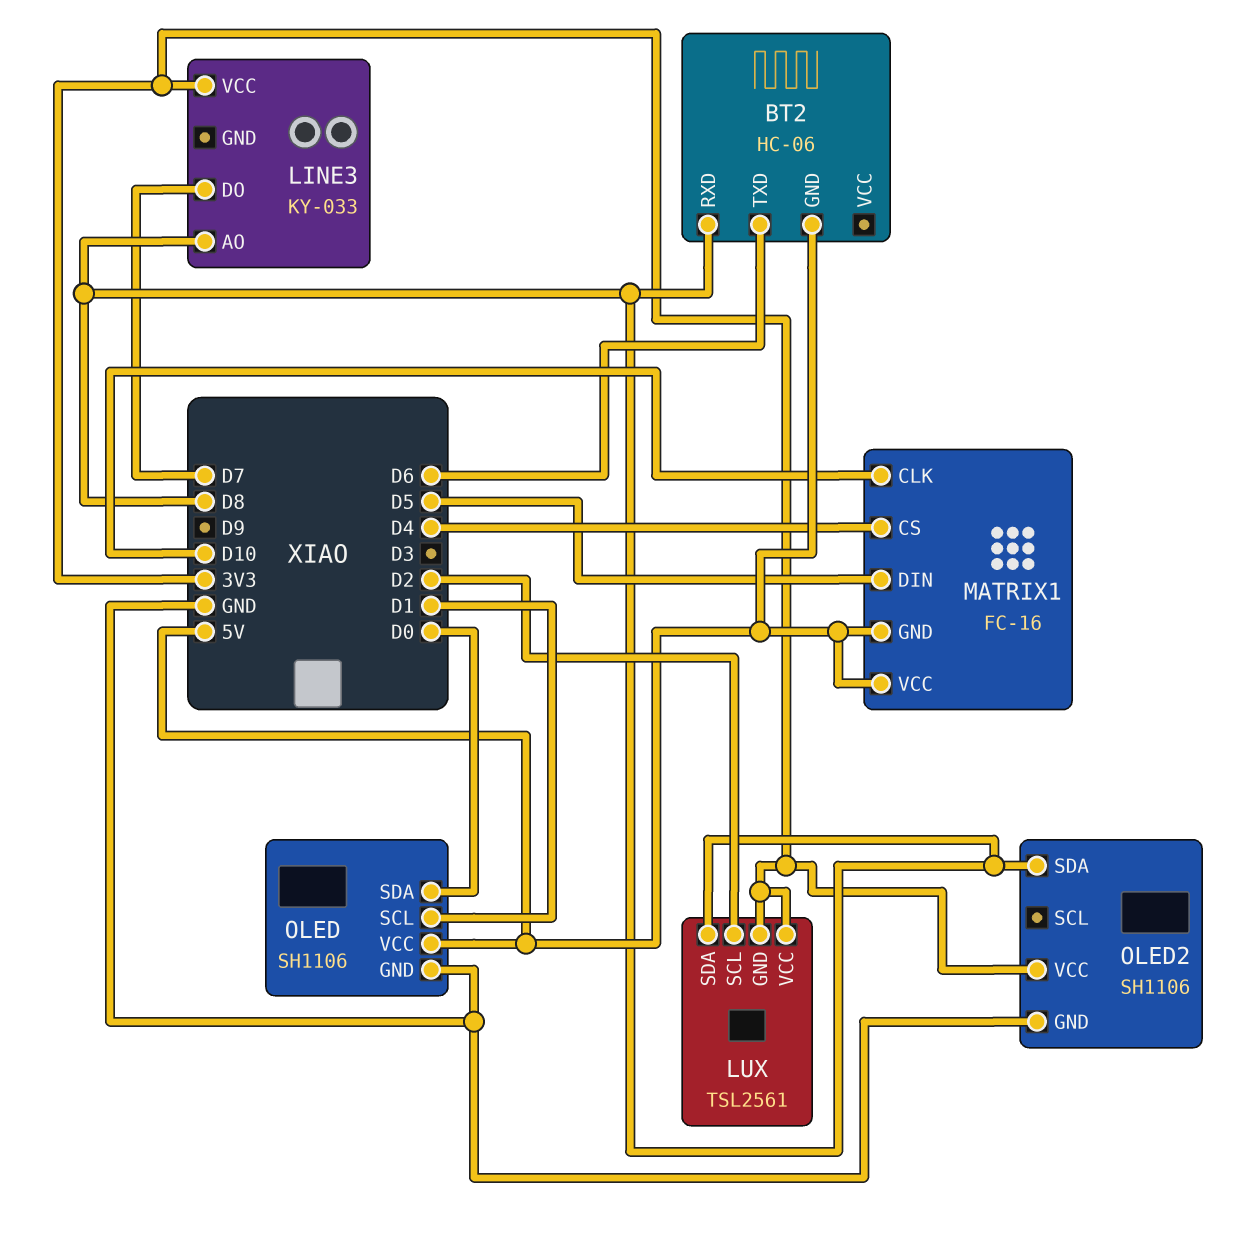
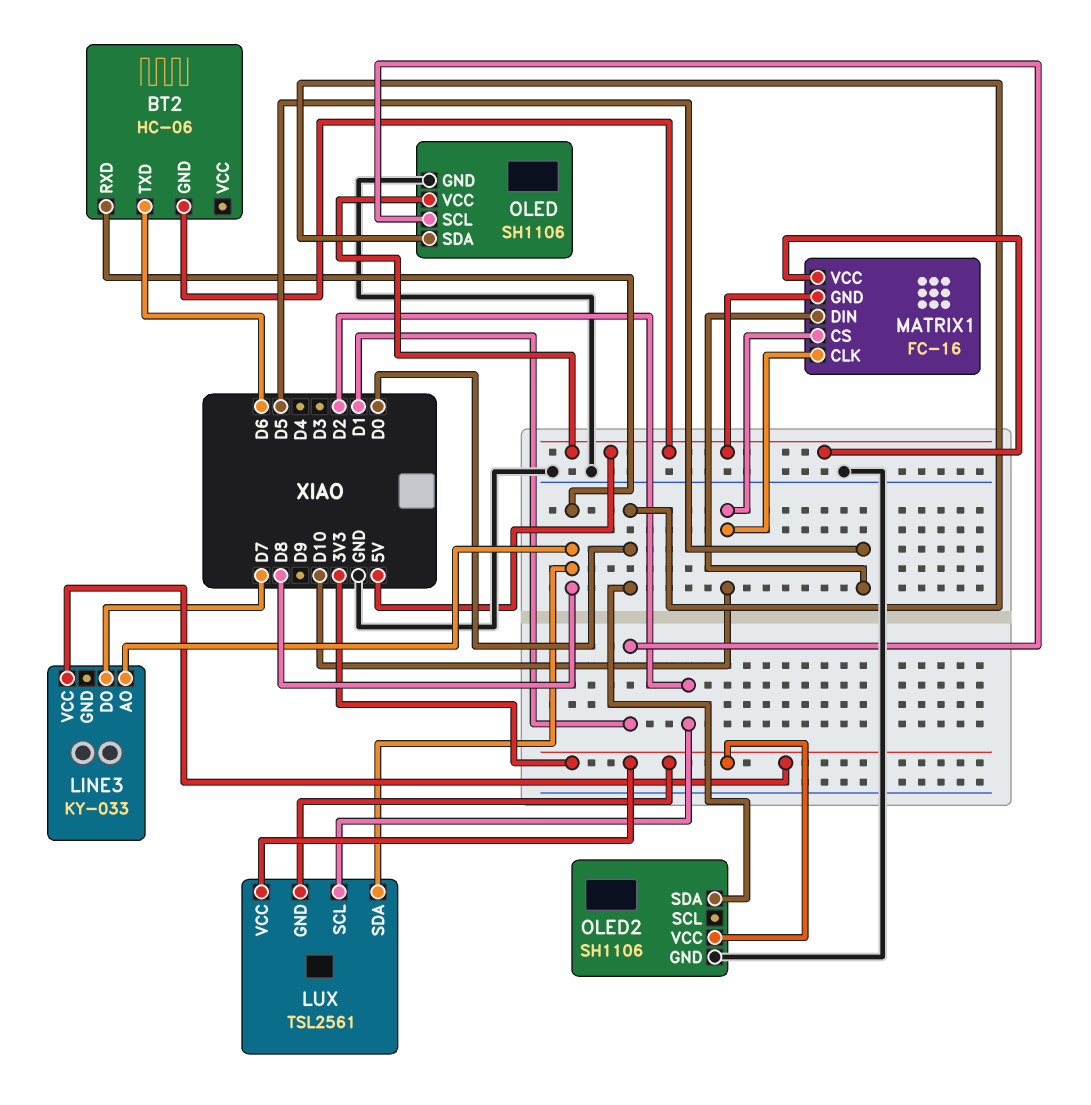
MATRIX1 pin CS: D4 -> D10
OLED2 pin SDA: D8 -> D0

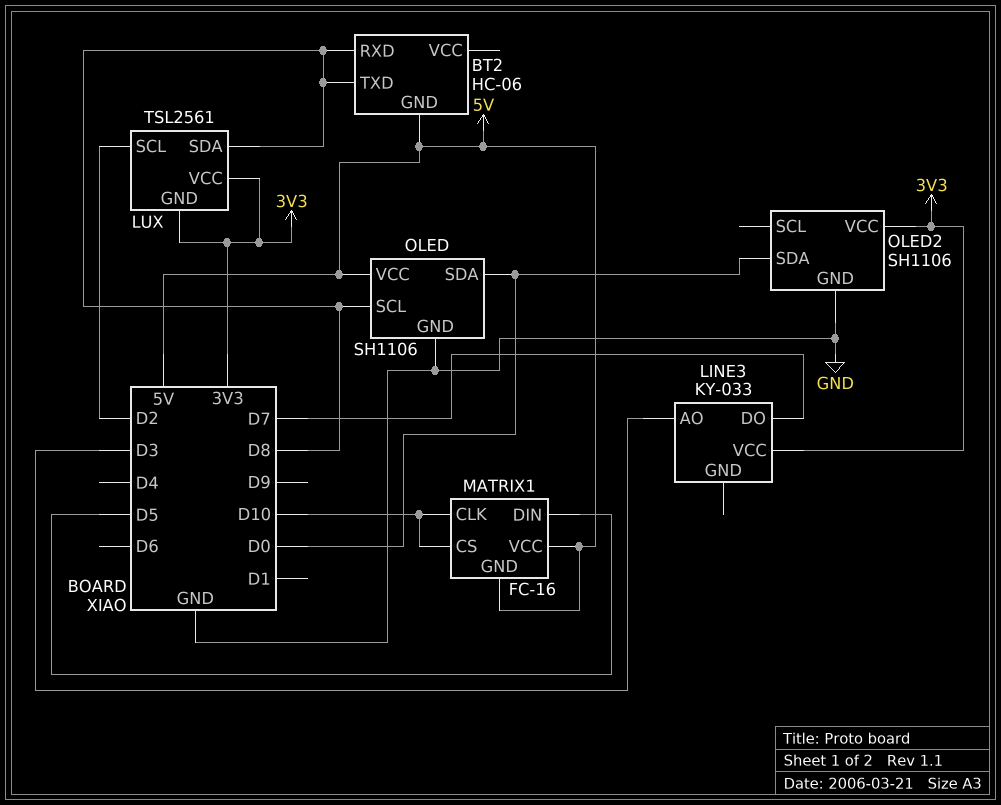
BT2 pin TXD: D6 -> D8
LINE3 pin AO: D8 -> D3
OLED pin SCL: D1 -> D8

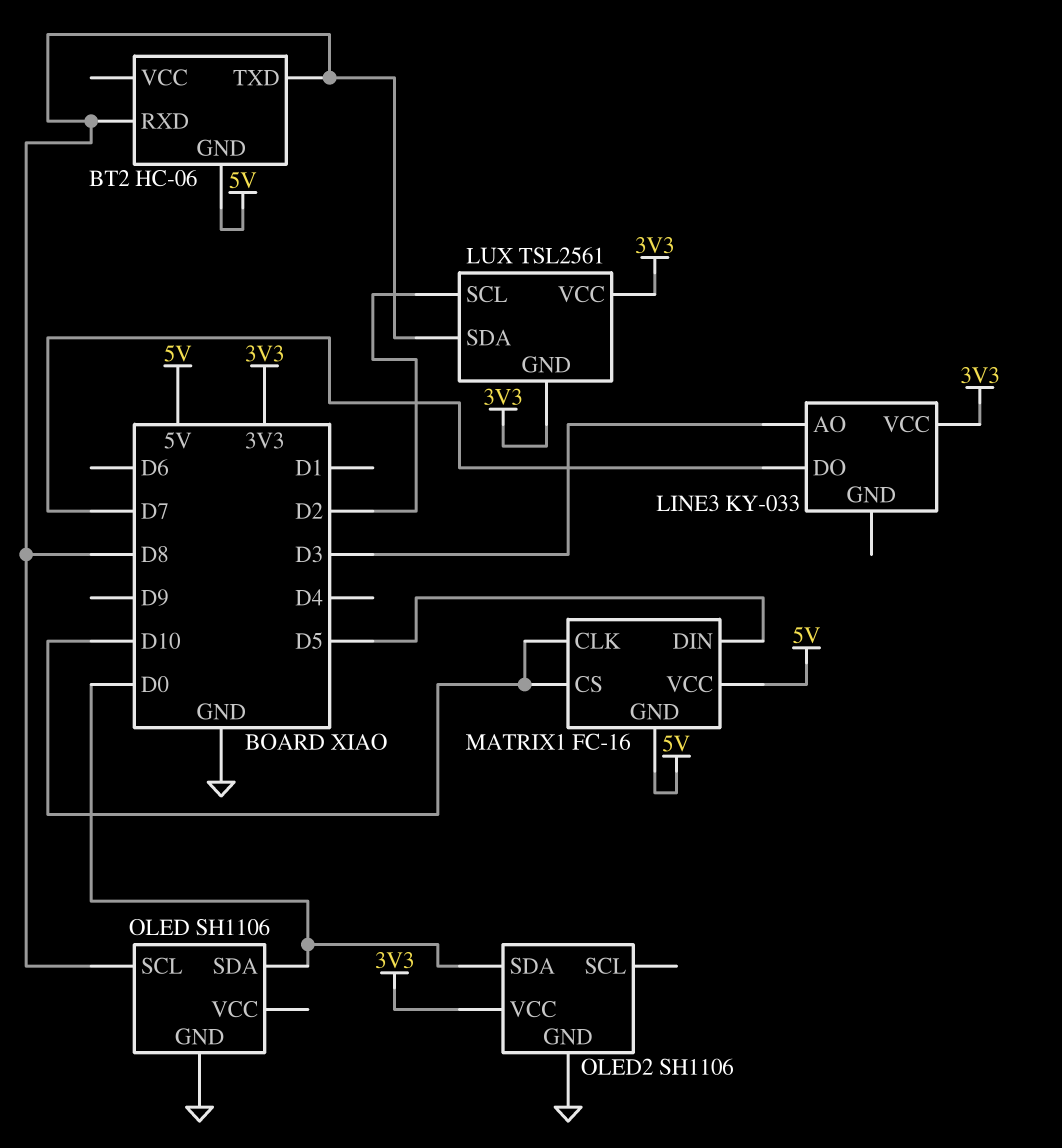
OLED pin VCC: 5V -> none

